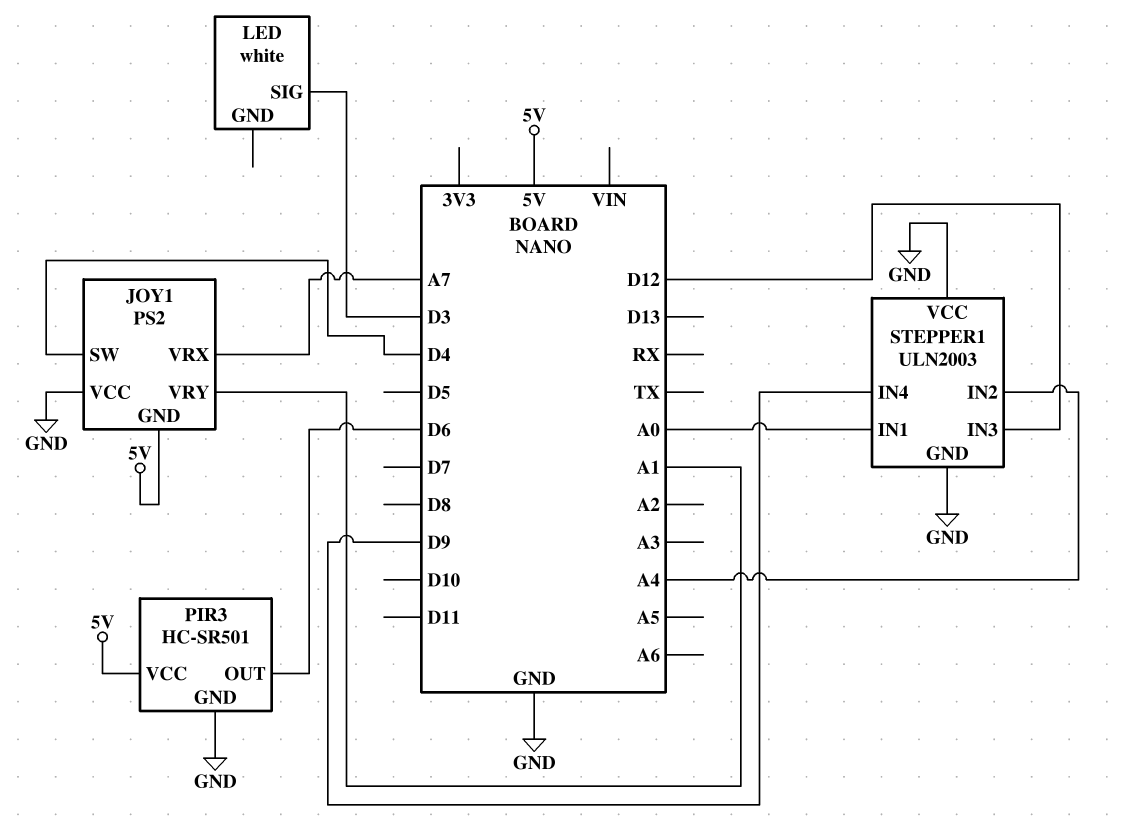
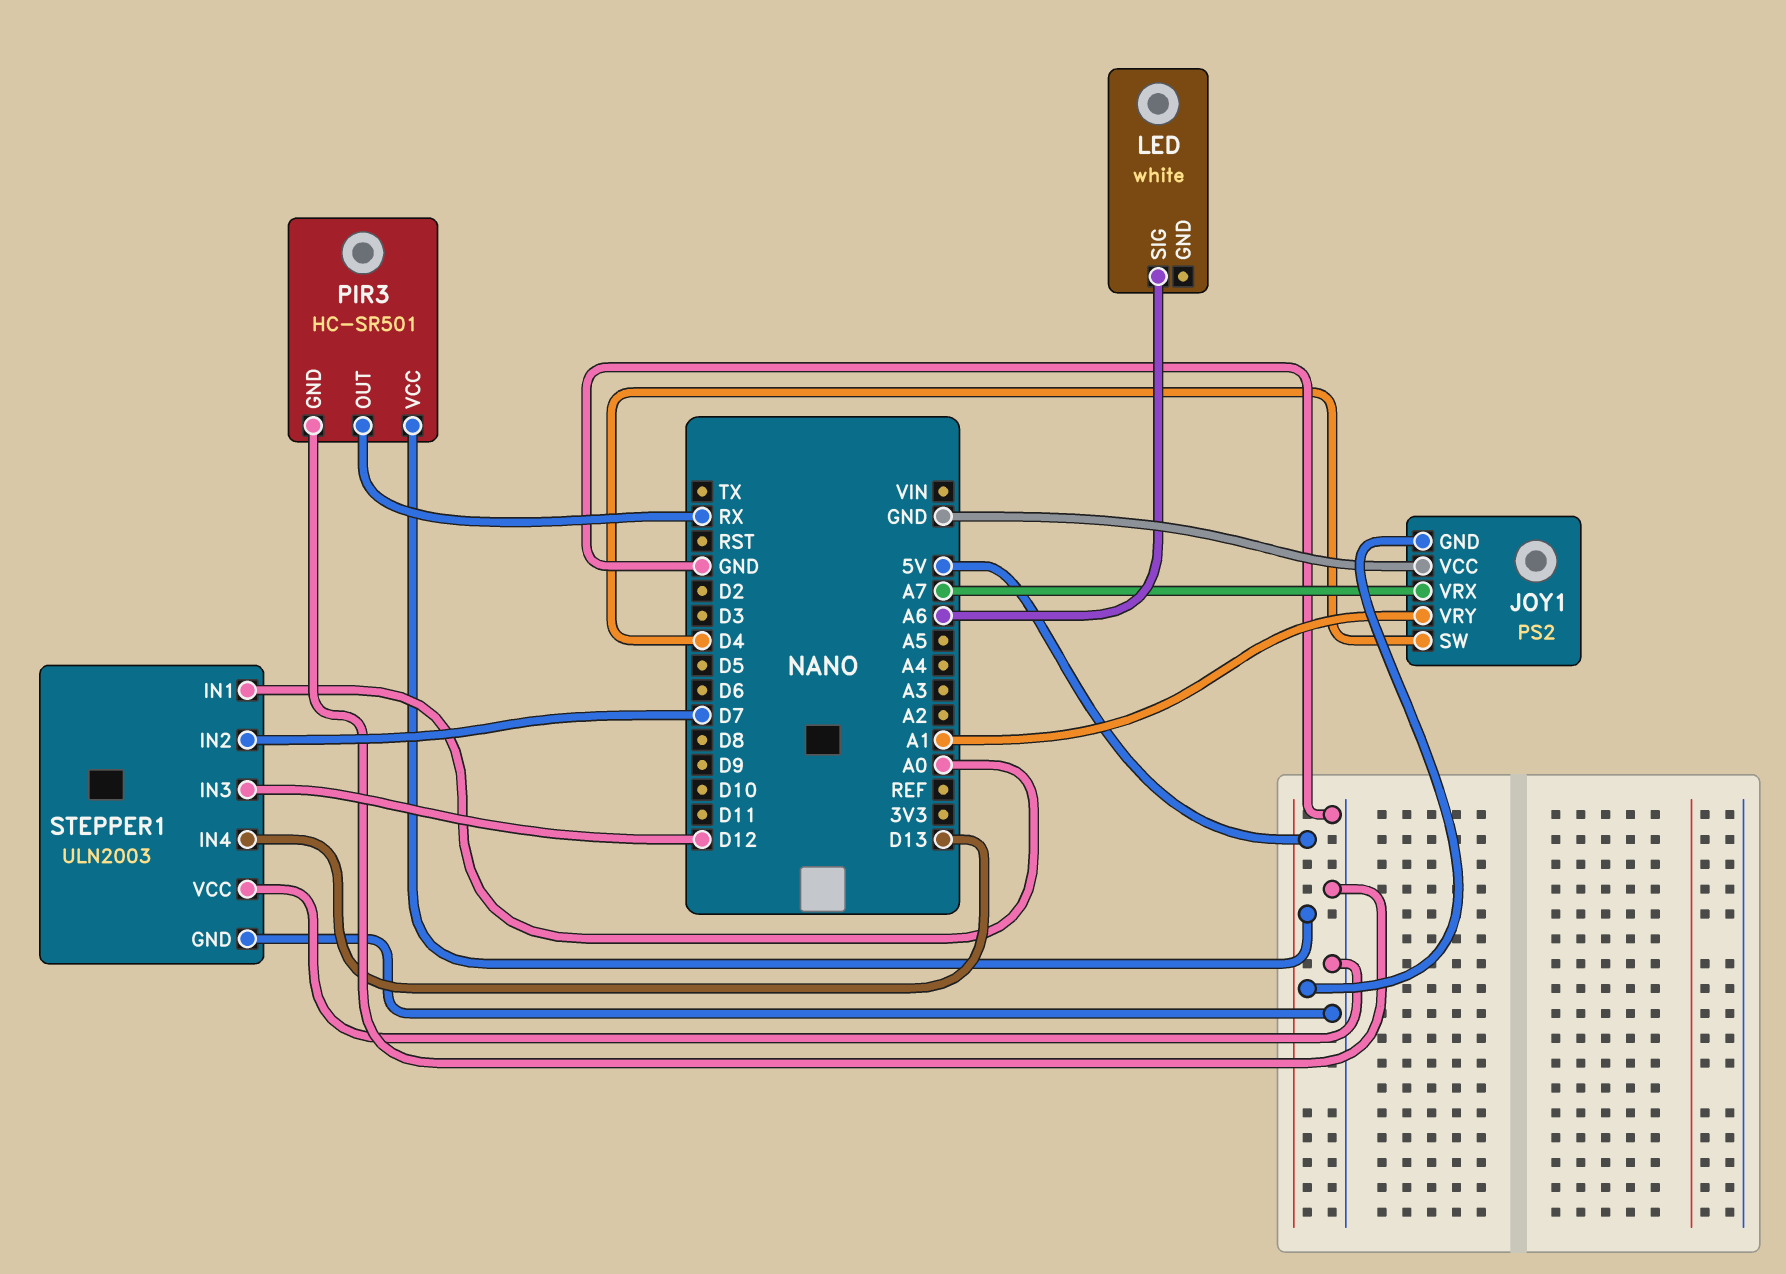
LED pin SIG: D3 -> A6
PIR3 pin OUT: D6 -> RX
STEPPER1 pin IN2: A4 -> D7
STEPPER1 pin IN4: D9 -> D13

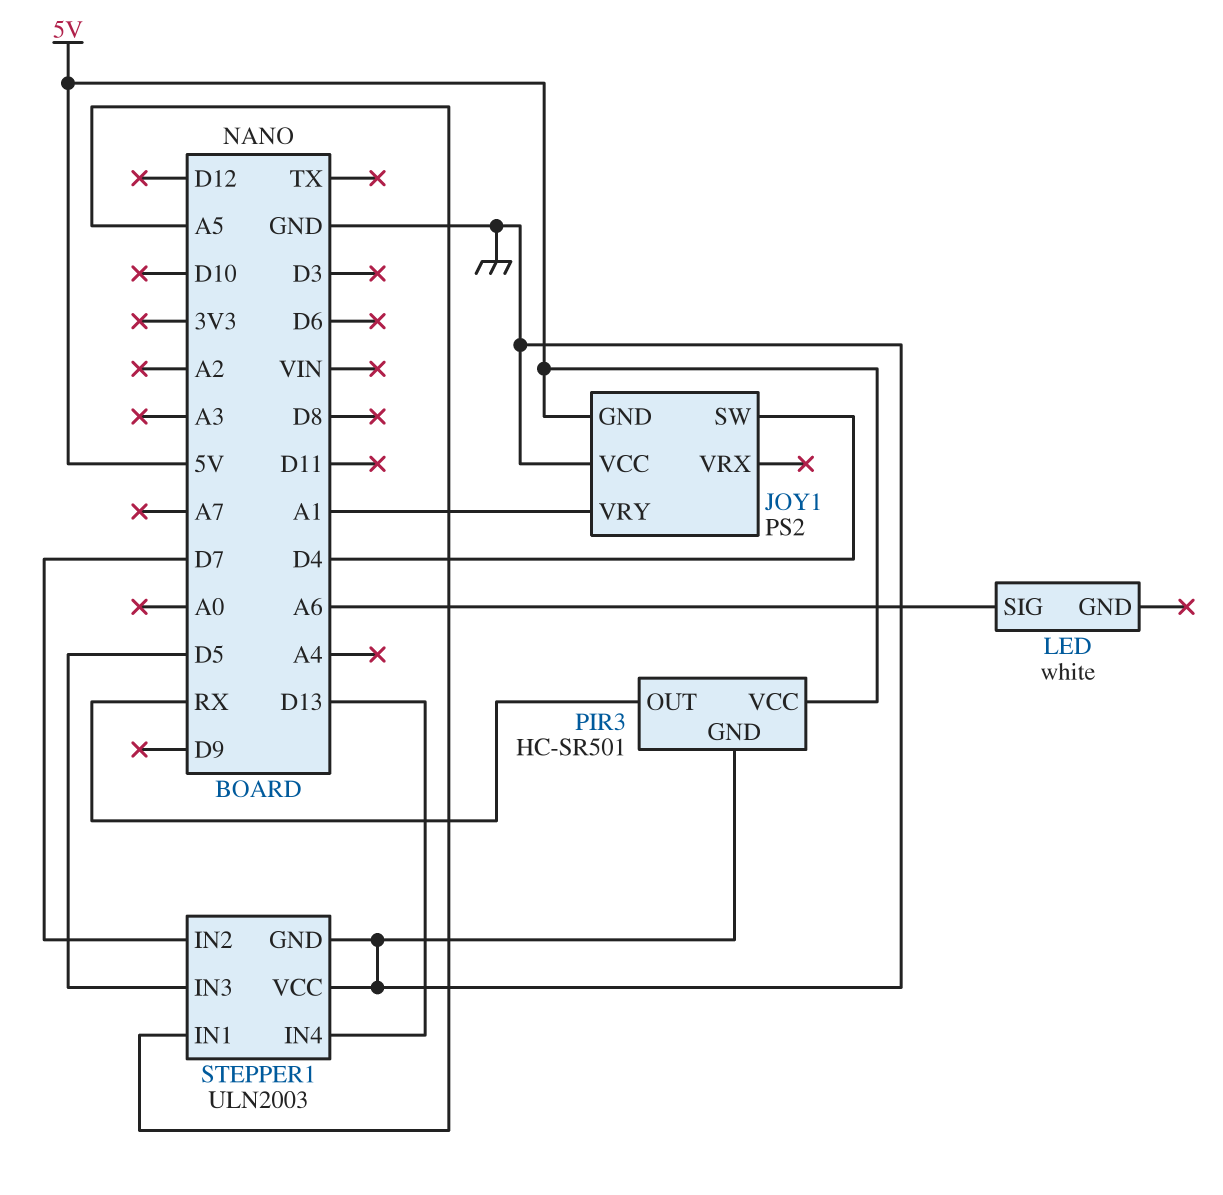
JOY1 pin VRX: A7 -> none
STEPPER1 pin IN1: A0 -> A5
STEPPER1 pin IN3: D12 -> D5

